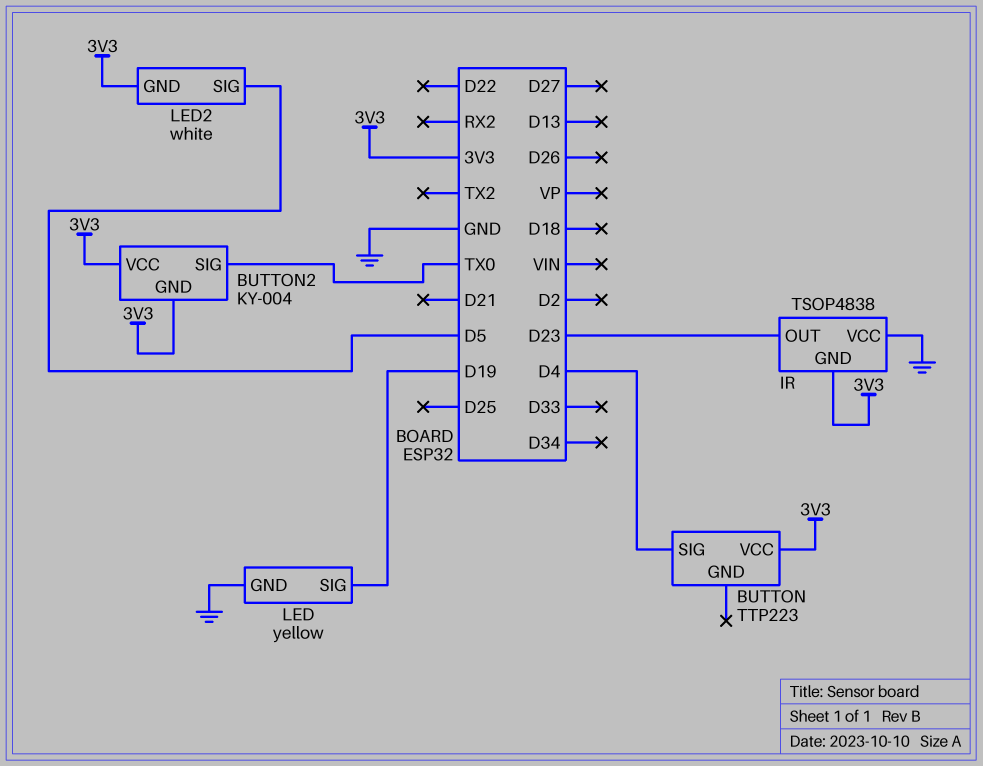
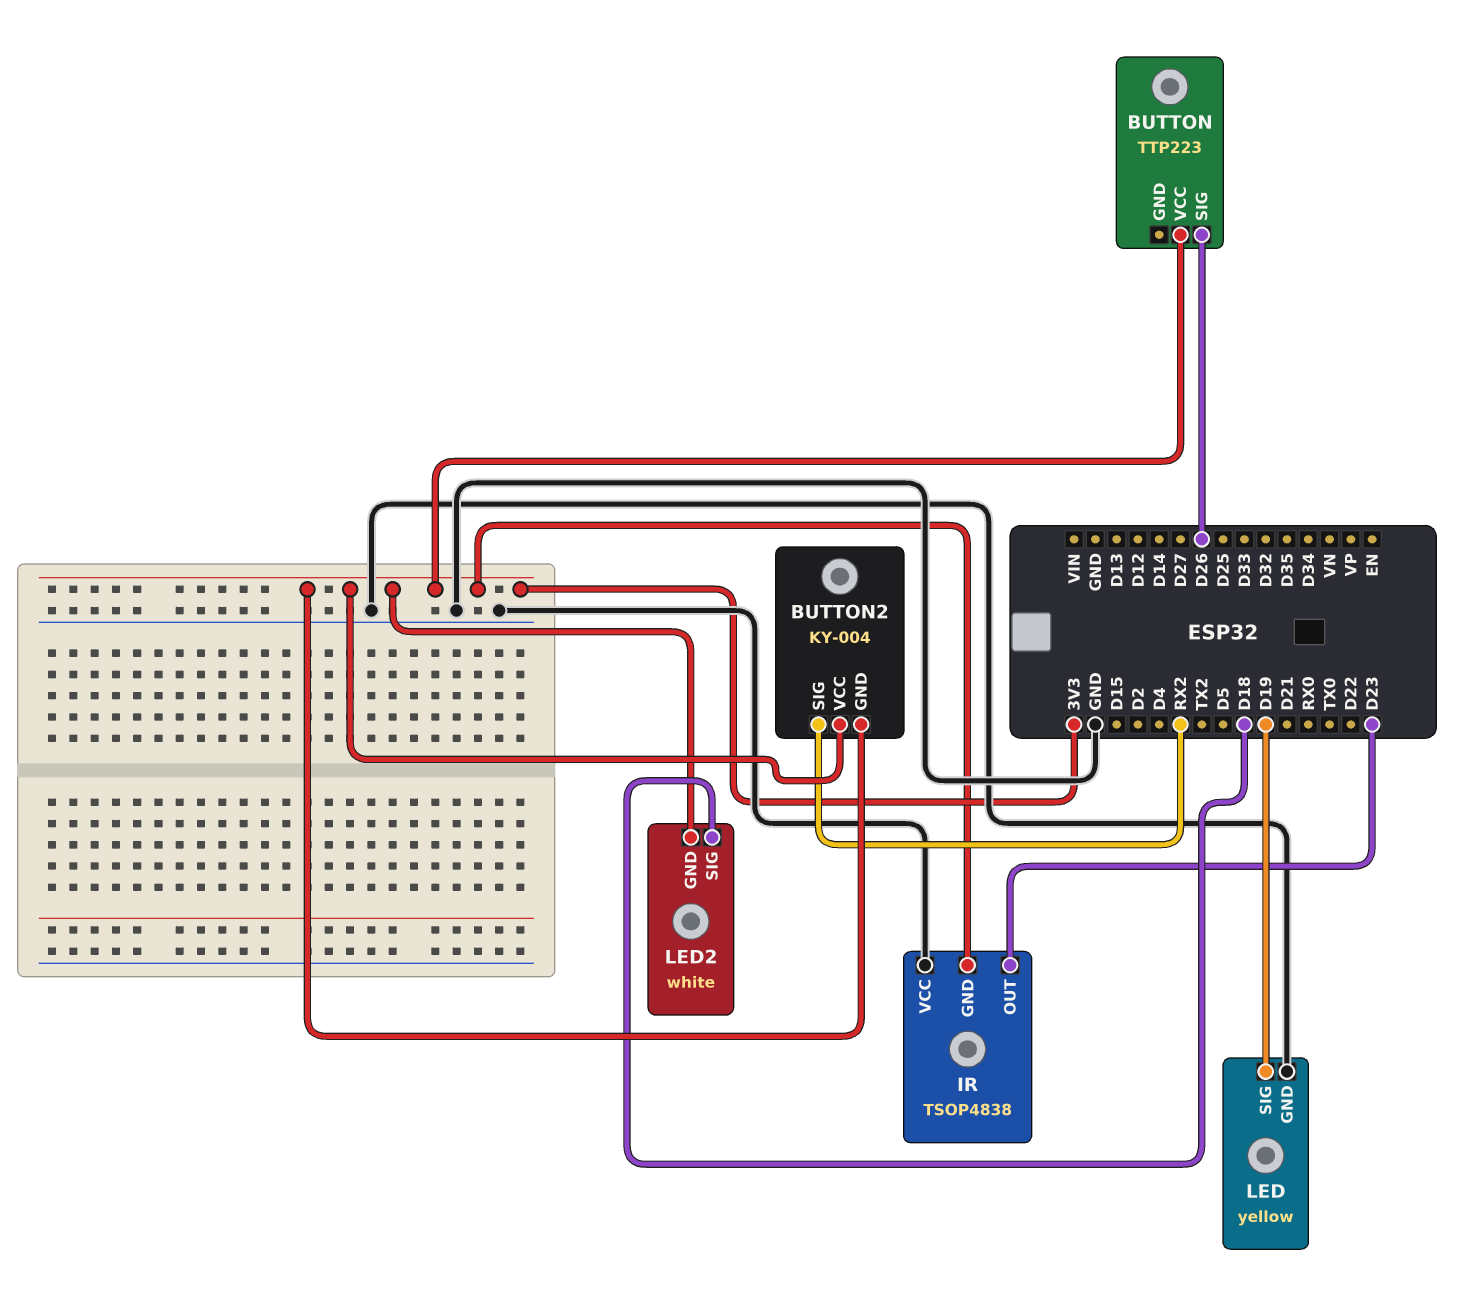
BUTTON pin SIG: D4 -> D26
BUTTON2 pin SIG: TX0 -> RX2
LED2 pin SIG: D5 -> D18

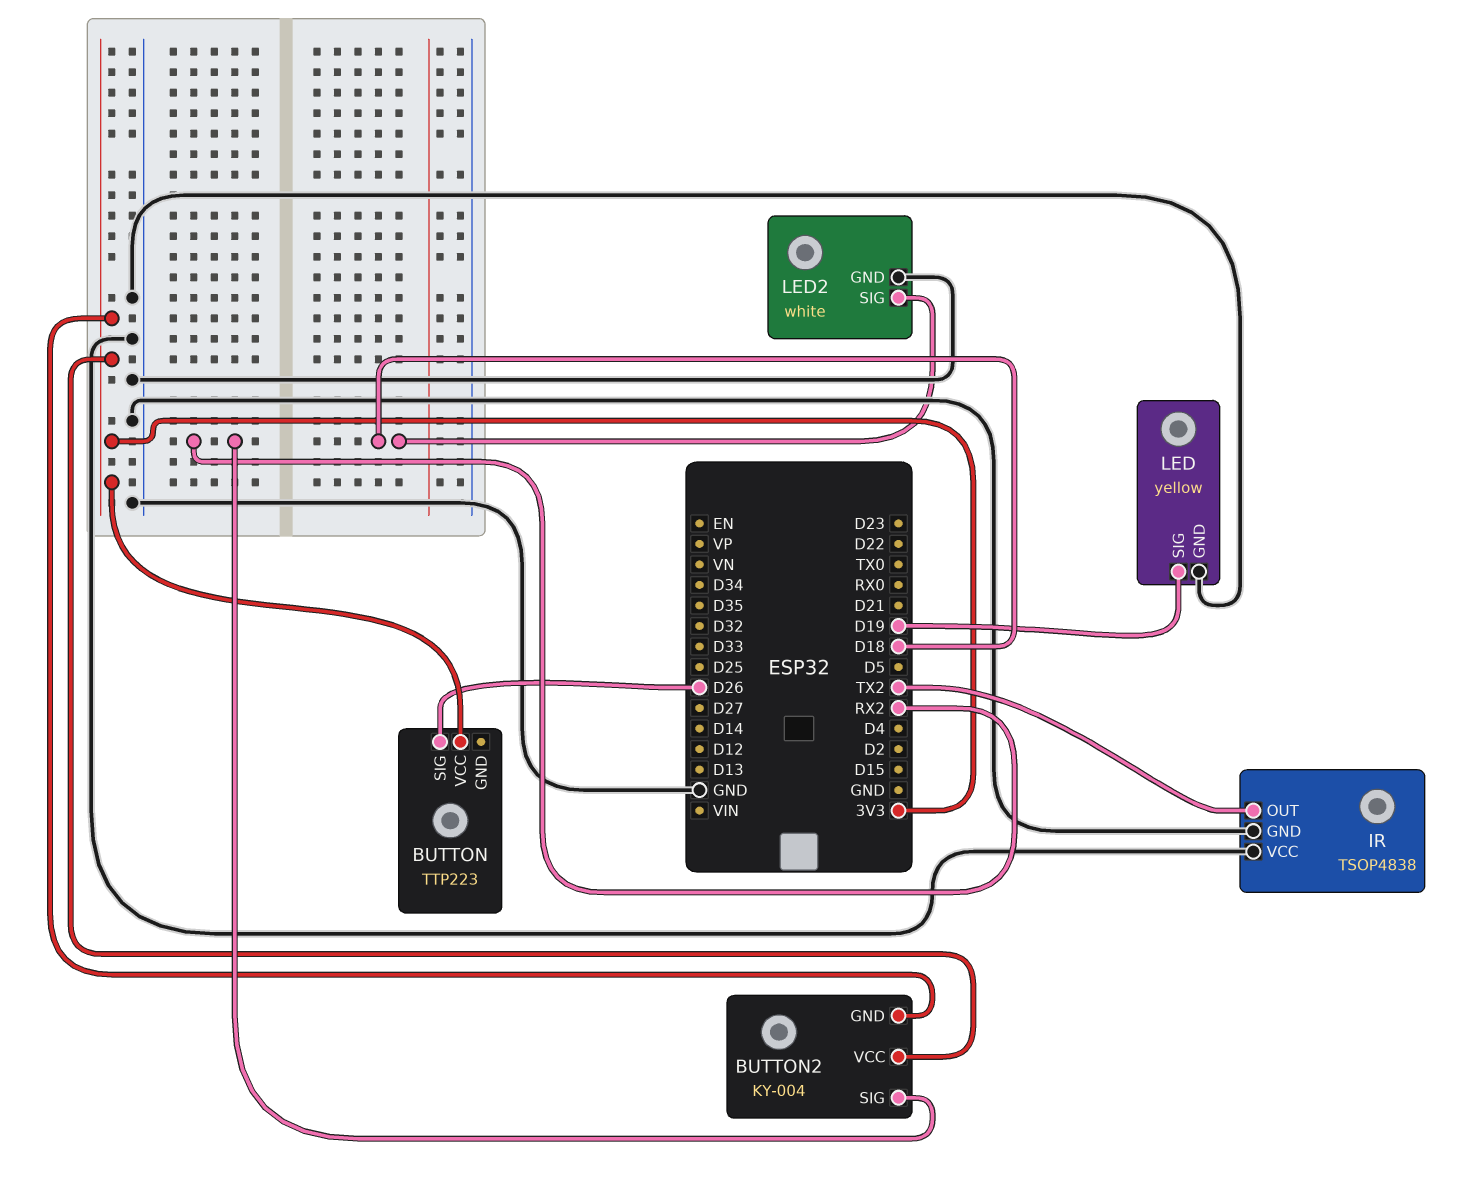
IR pin GND: 3V3 -> GND
IR pin OUT: D23 -> TX2
LED2 pin GND: 3V3 -> GND

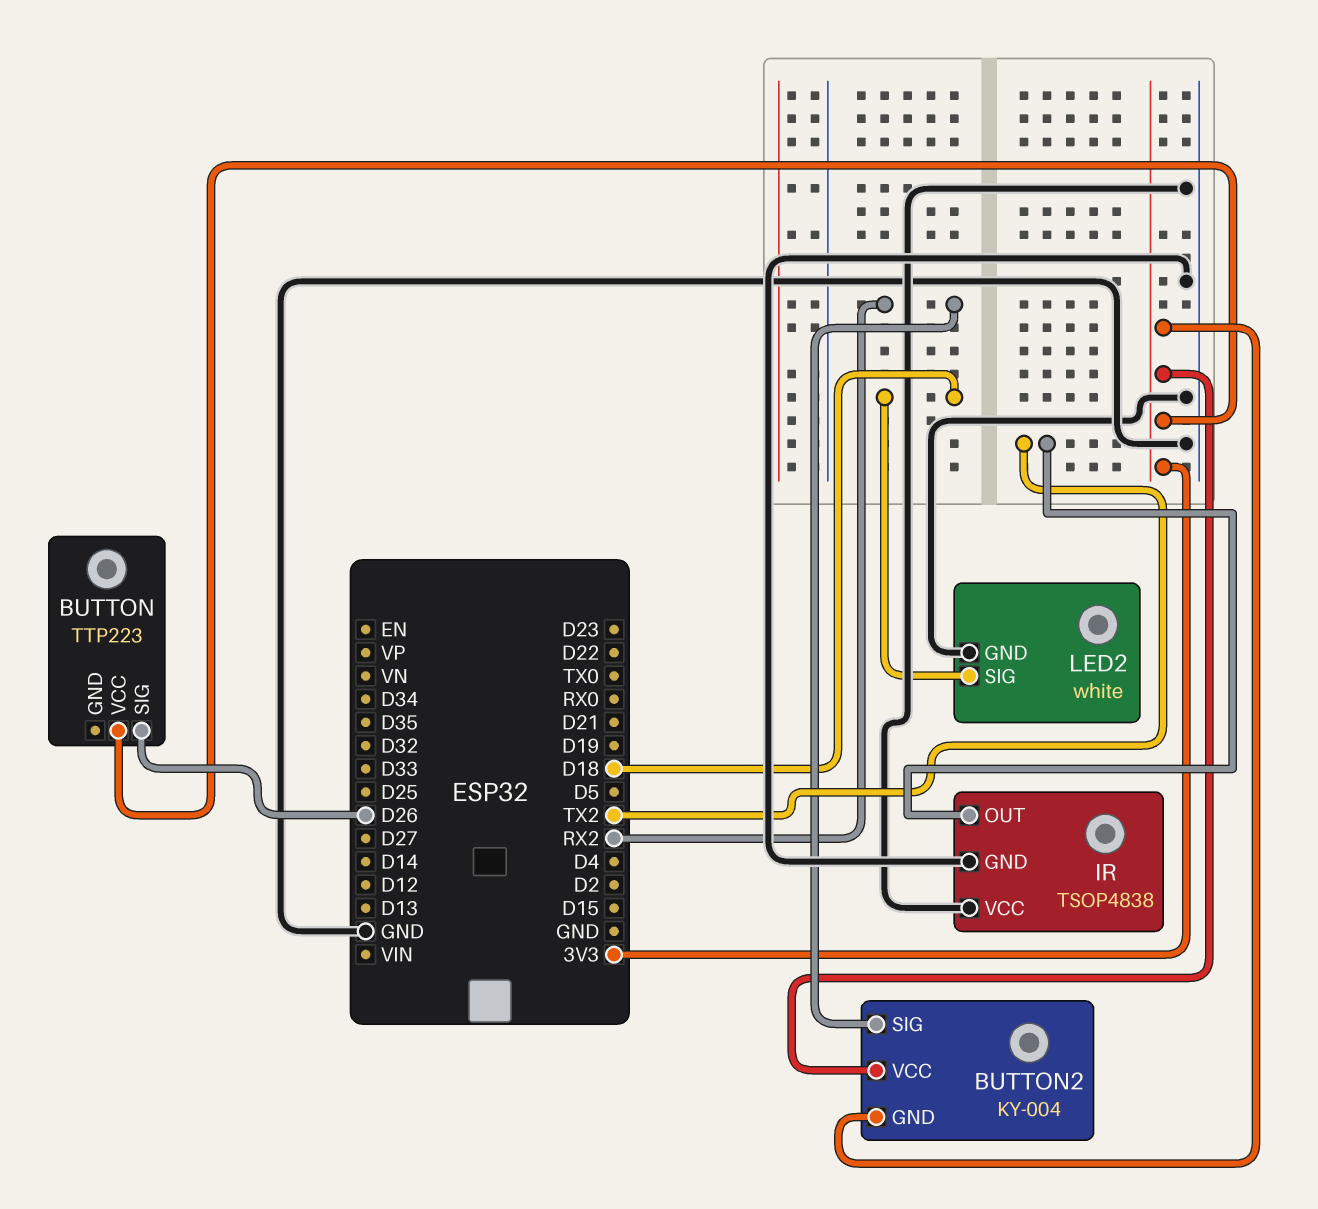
LED: yellow -> none
LED pin GND: GND -> none
LED pin SIG: D19 -> none

